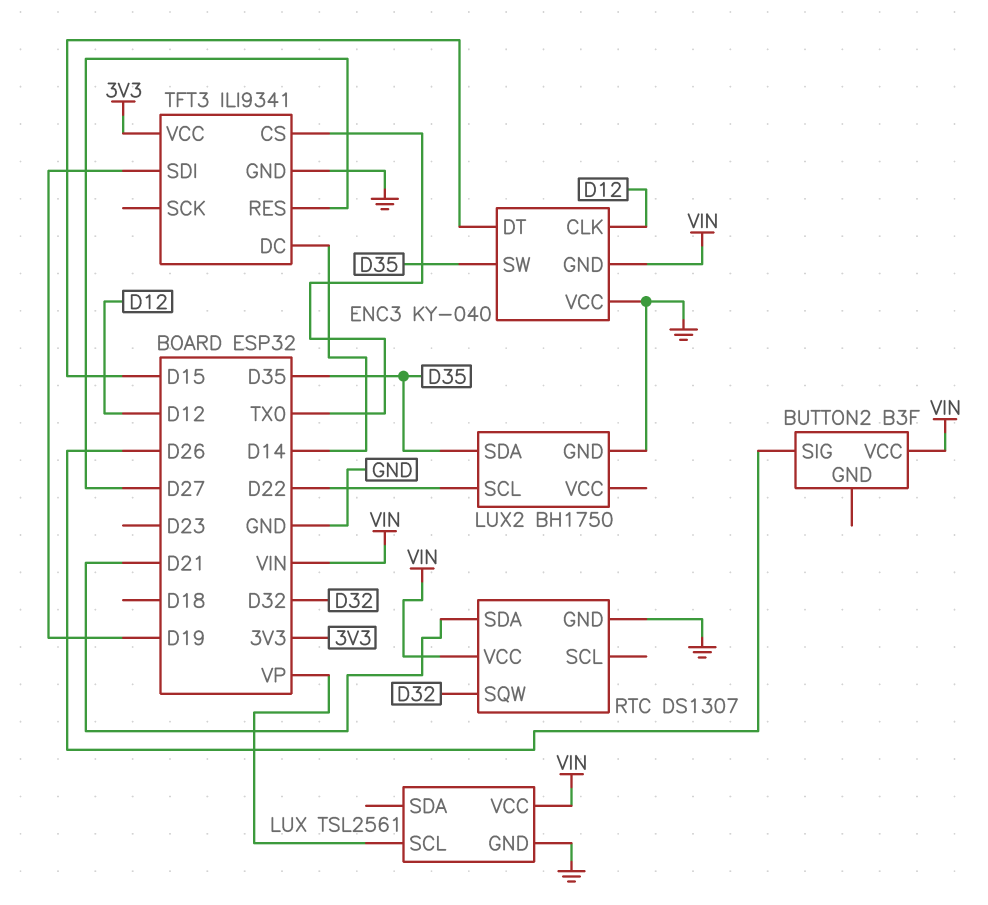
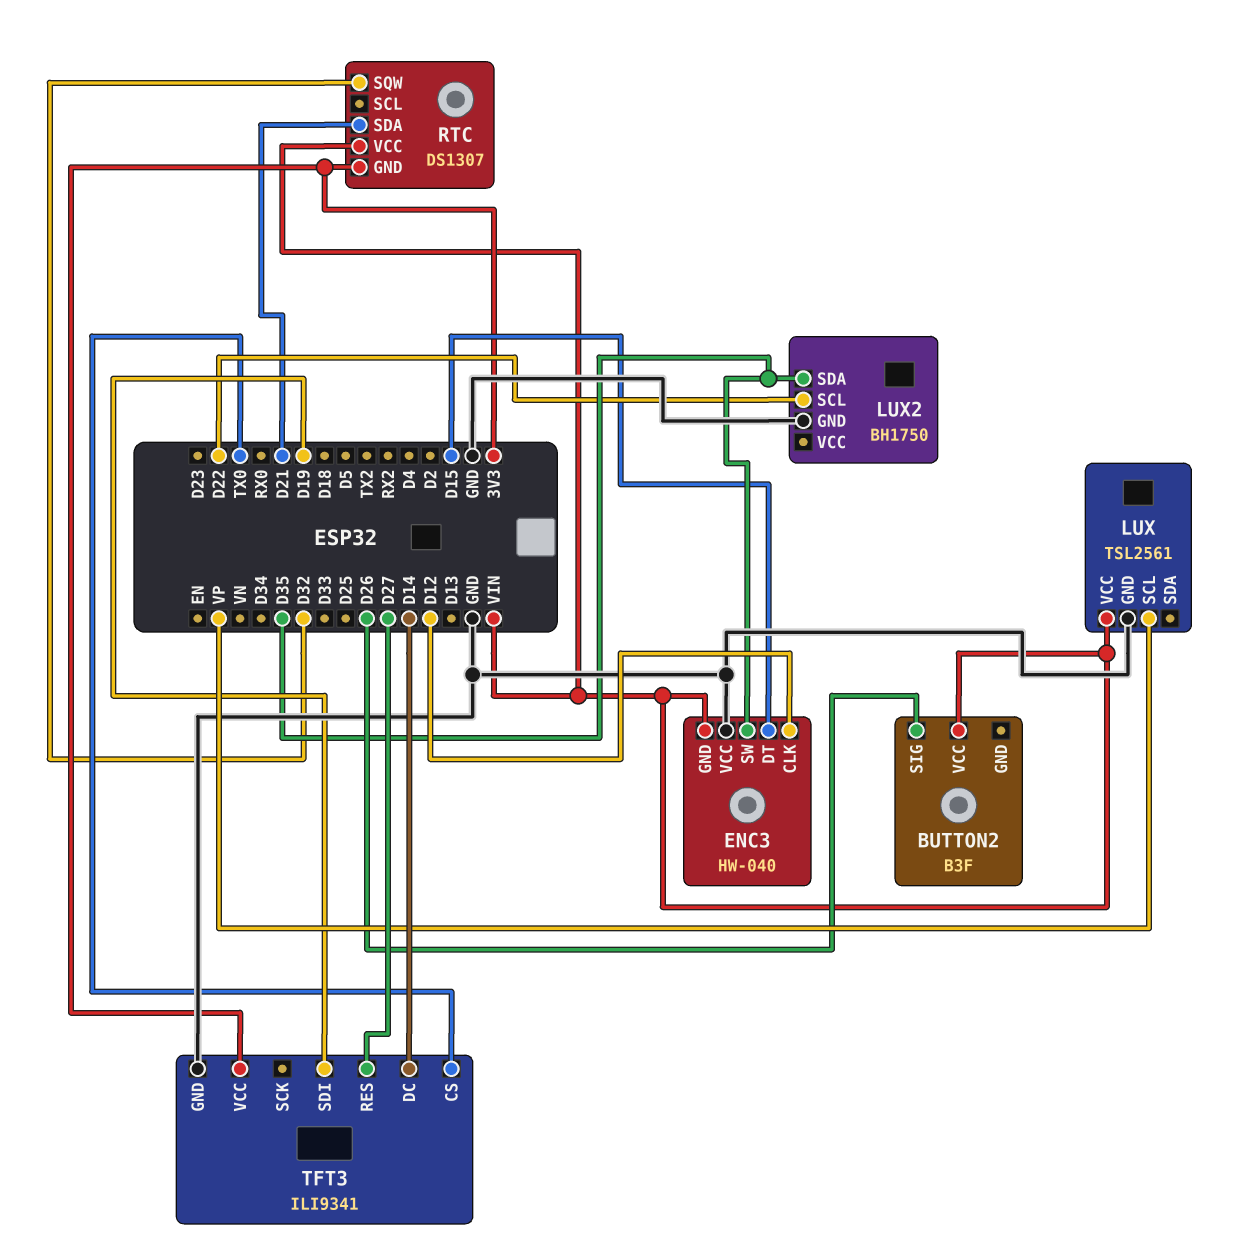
ENC3: KY-040 -> HW-040
RTC pin GND: GND -> 3V3

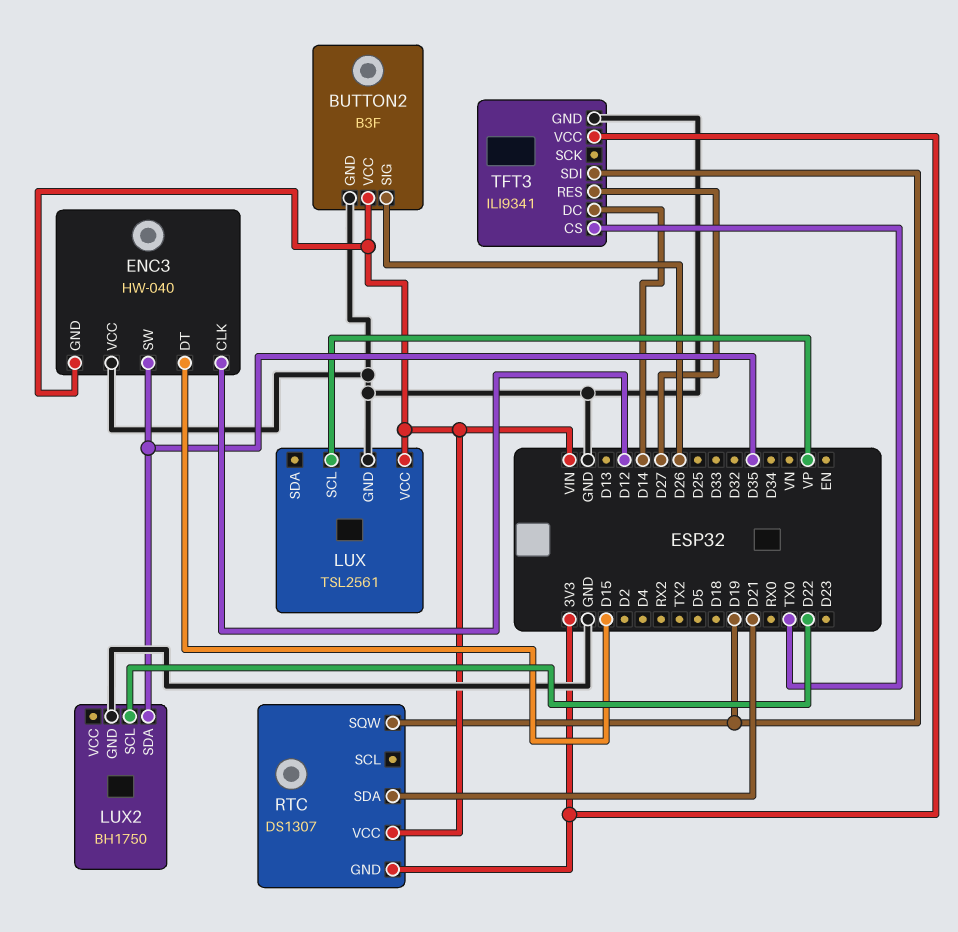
BUTTON2 pin GND: none -> GND
RTC pin SQW: D32 -> D19

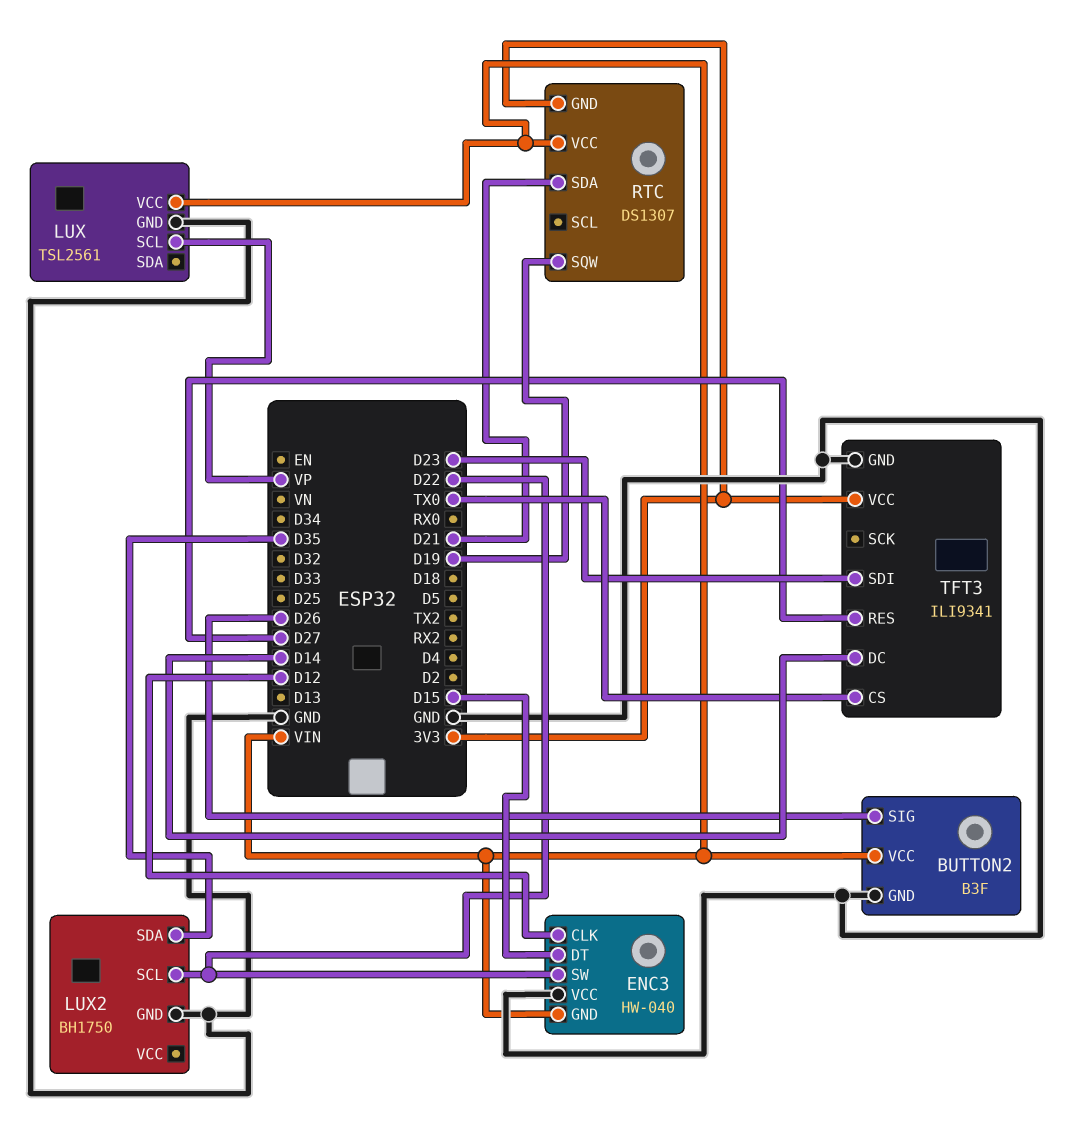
ENC3 pin SW: D35 -> D22
TFT3 pin SDI: D19 -> D23

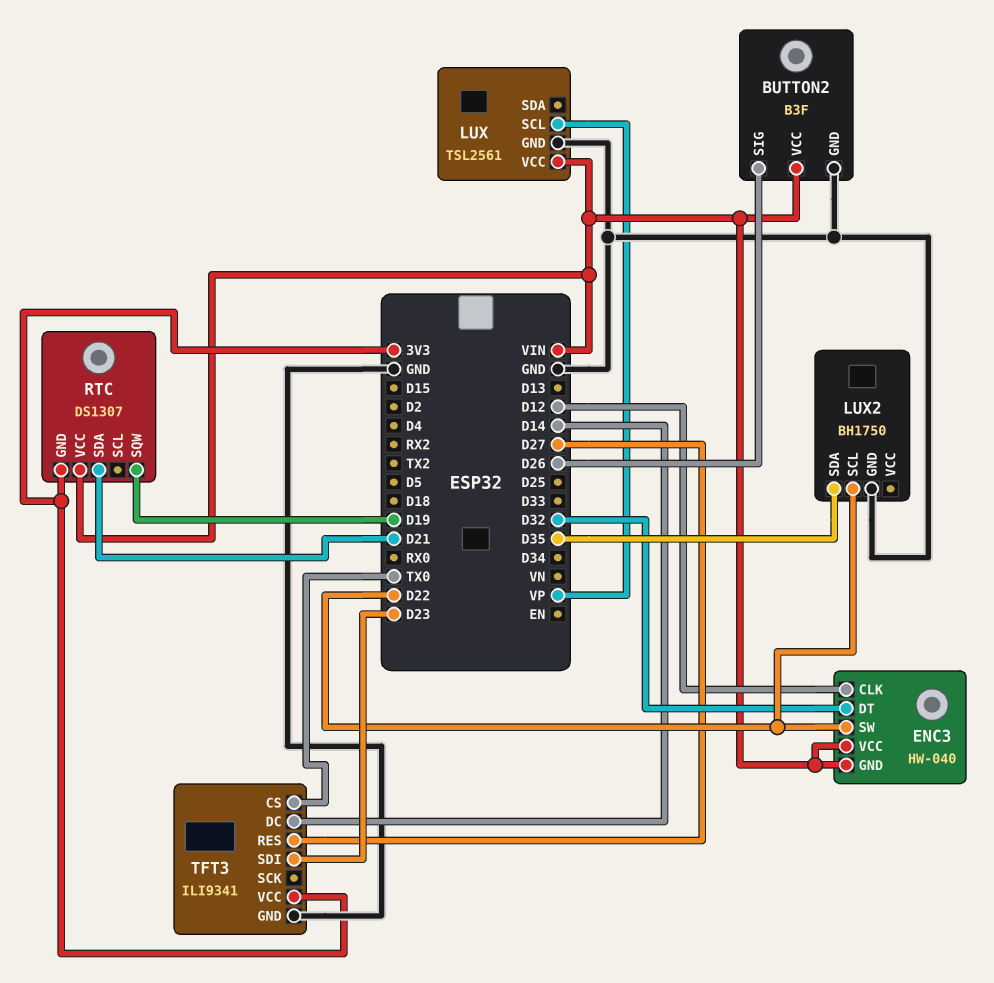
ENC3 pin DT: D15 -> D32
ENC3 pin VCC: GND -> VIN

